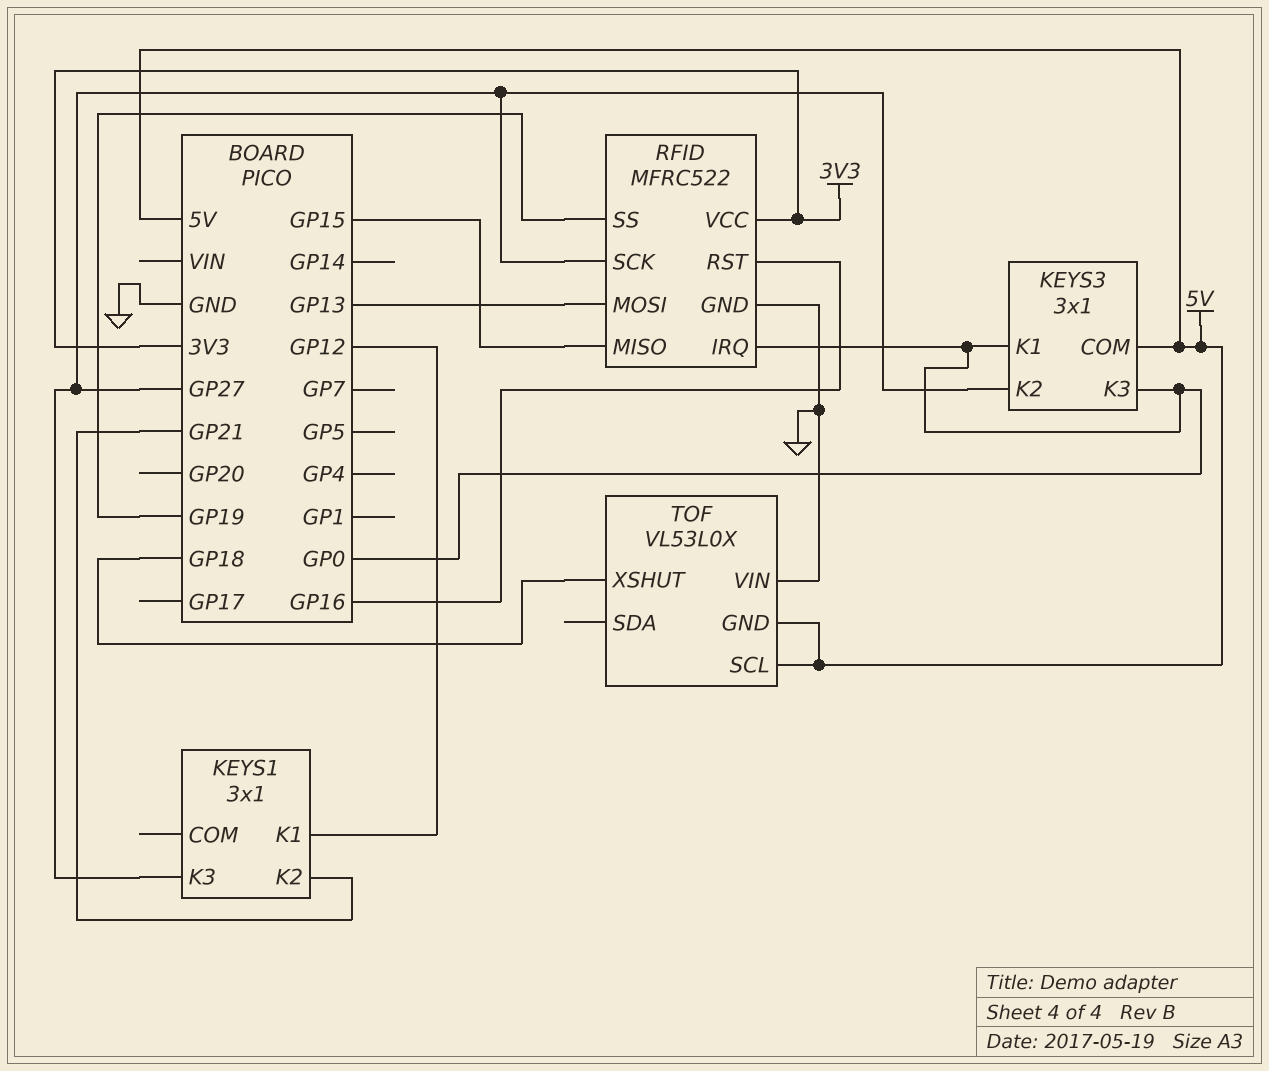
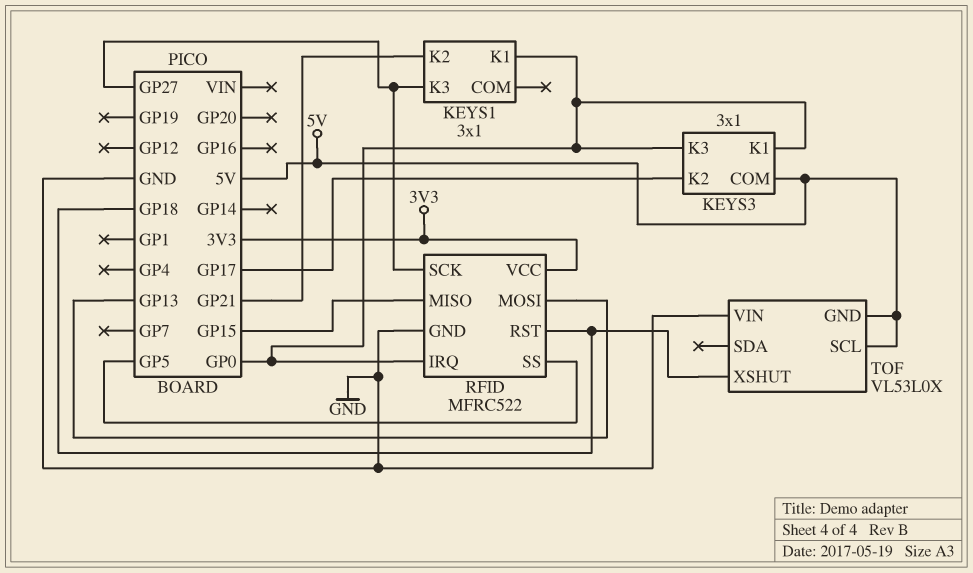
KEYS1 pin K1: GP12 -> GP0
KEYS3 pin K2: GP27 -> GP17
RFID pin RST: GP16 -> GP18
RFID pin SS: GP19 -> GP5

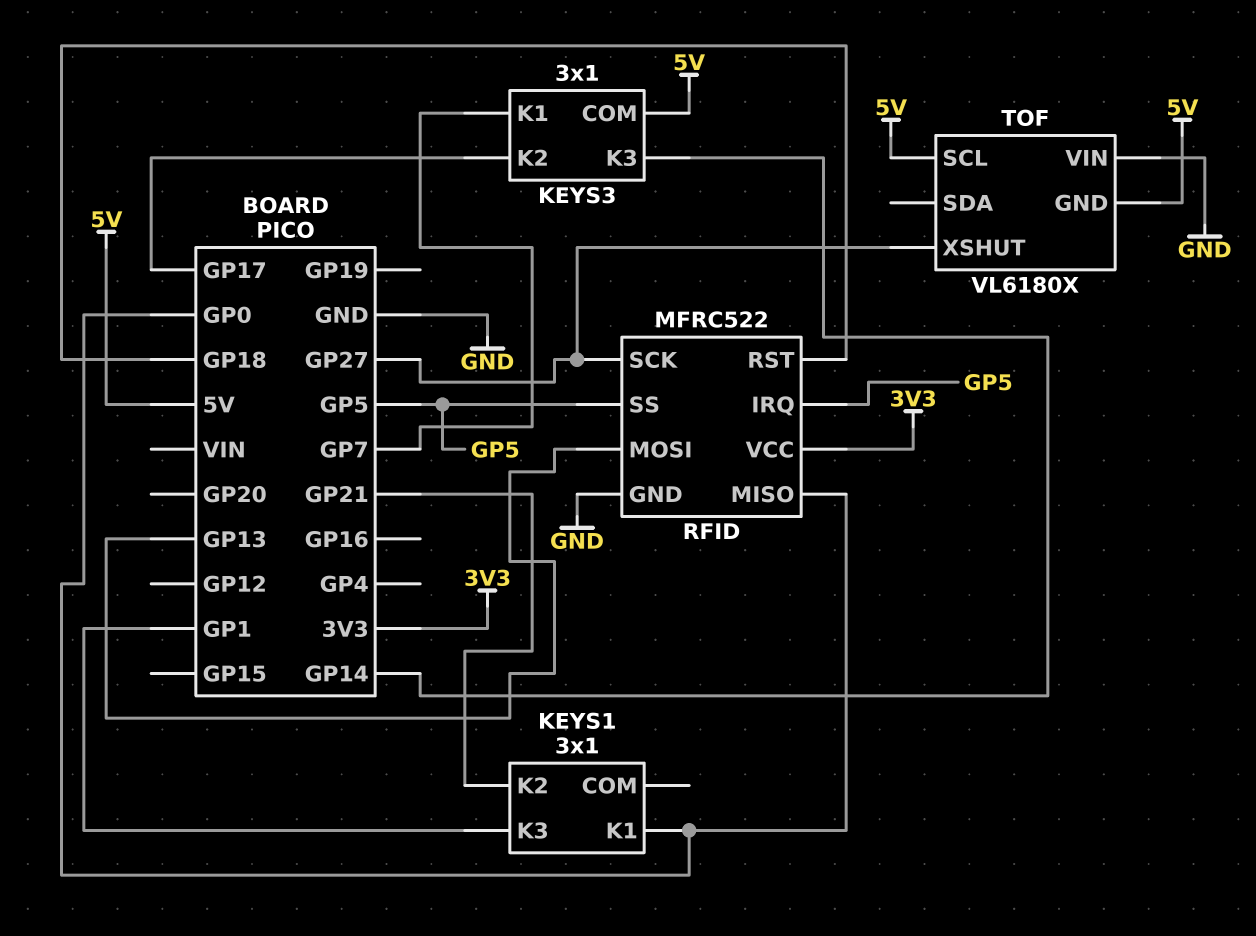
KEYS1 pin K3: GP27 -> GP1
KEYS3 pin K1: GP0 -> GP7
KEYS3 pin K3: GP0 -> GP14
RFID pin IRQ: GP0 -> GP5
RFID pin MISO: GP15 -> GP0
TOF: VL53L0X -> VL6180X
TOF pin XSHUT: GP18 -> GP27

